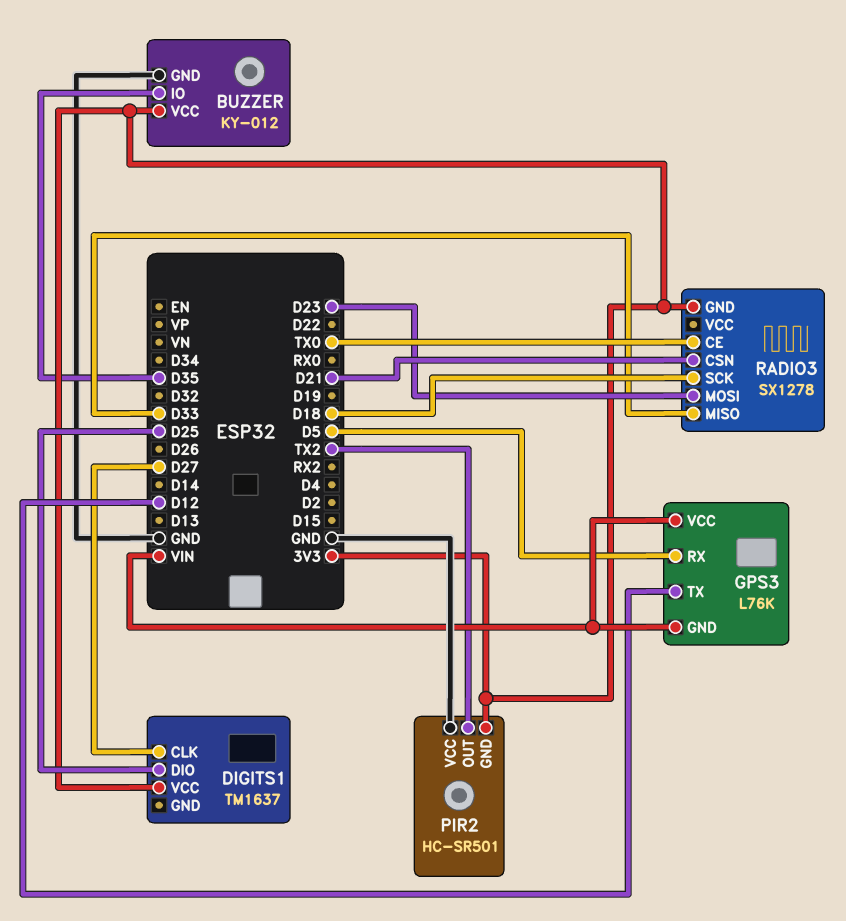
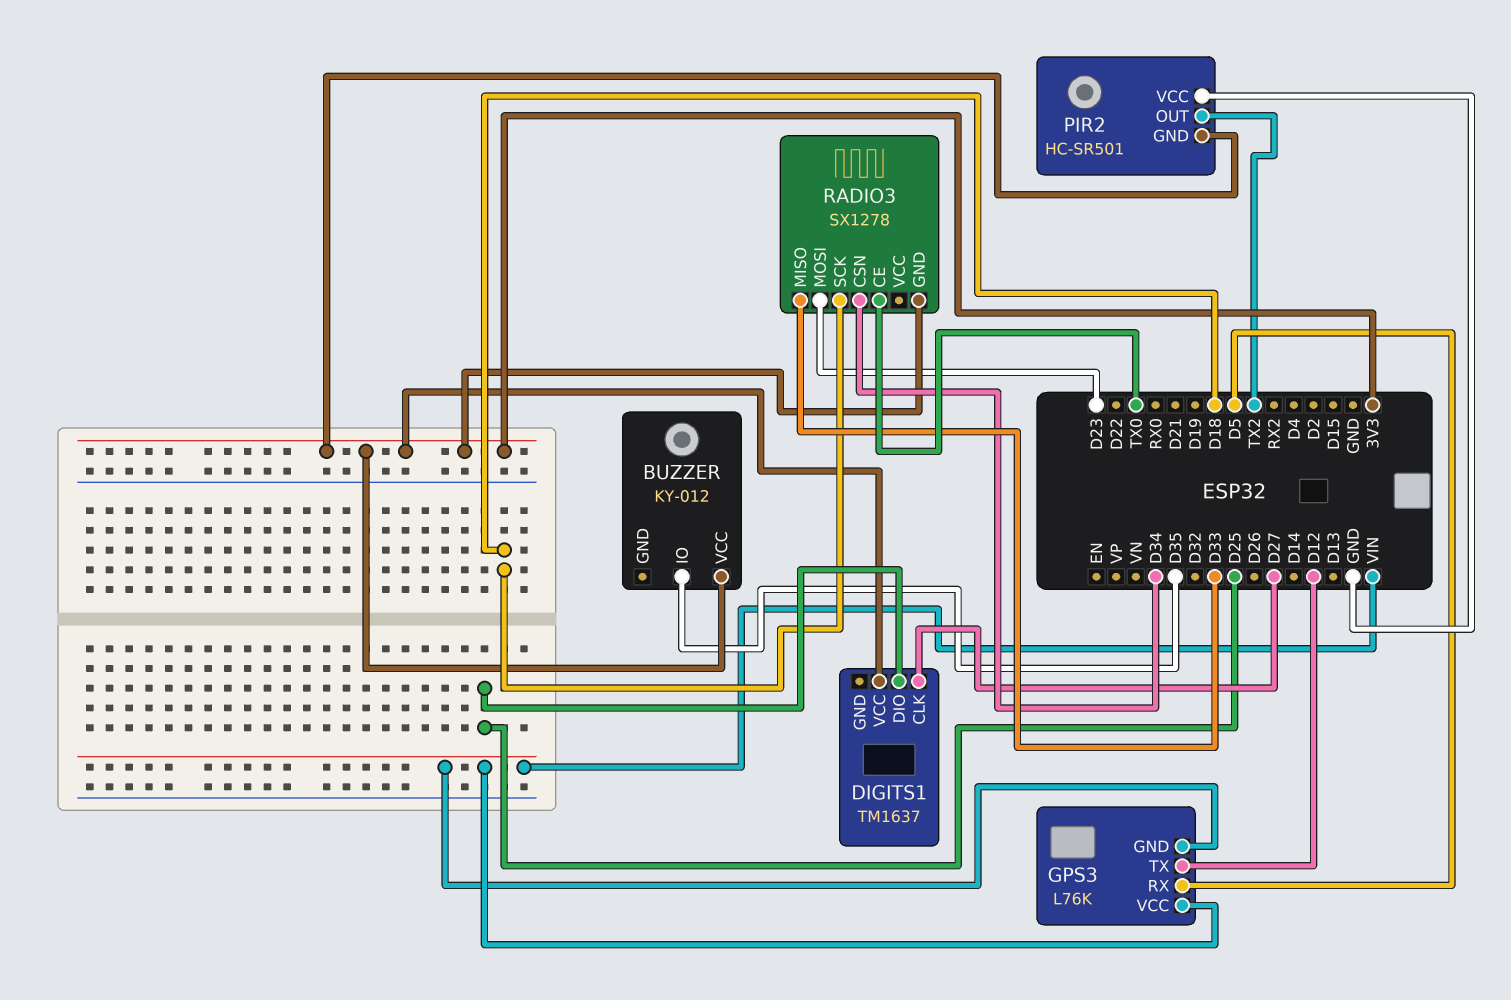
BUZZER pin GND: GND -> none
RADIO3 pin CSN: D21 -> D34

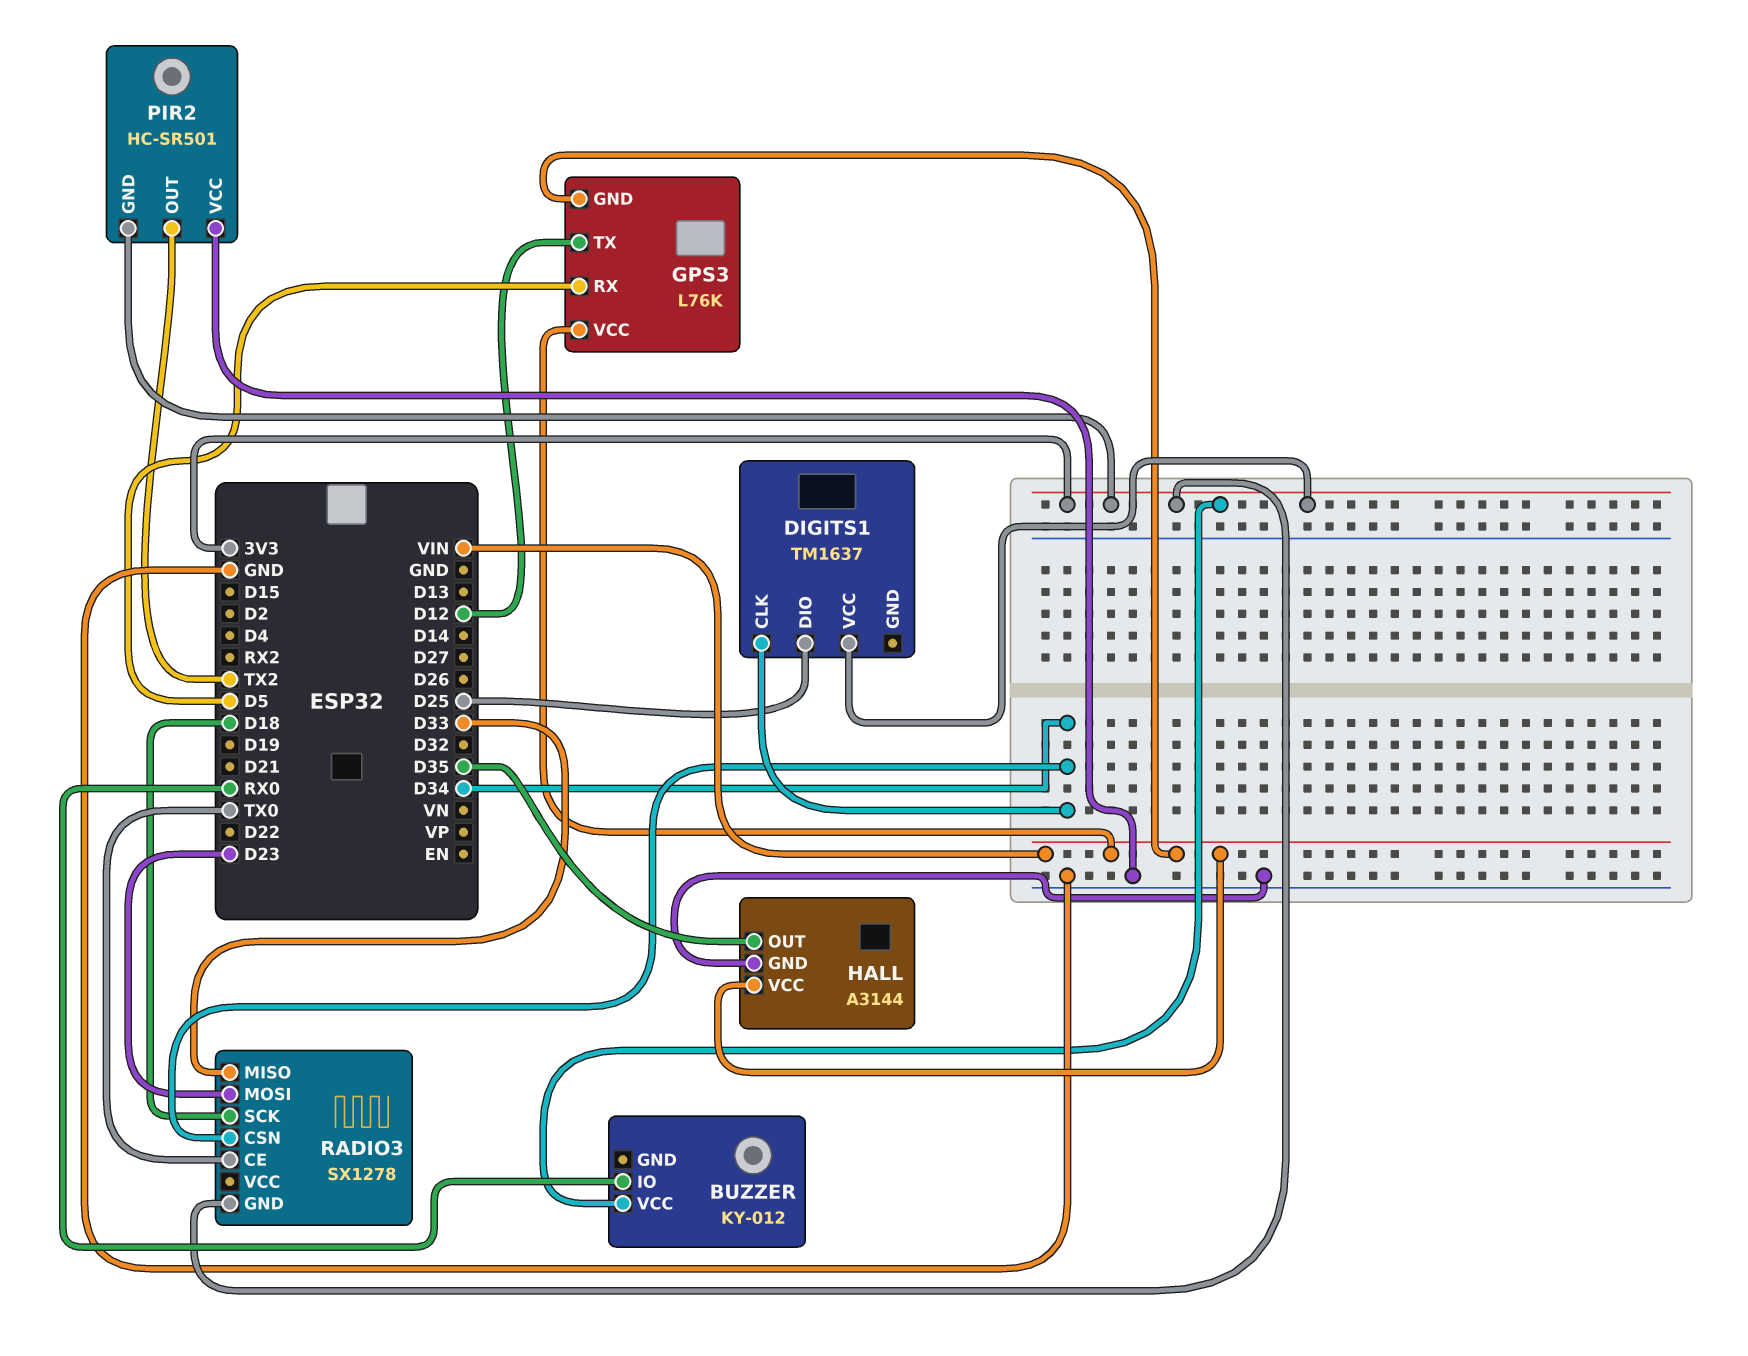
BUZZER pin IO: D35 -> RX0
DIGITS1 pin CLK: D27 -> D34
HALL: none -> A3144
HALL pin GND: none -> GND
HALL pin OUT: none -> D35
HALL pin VCC: none -> VIN

